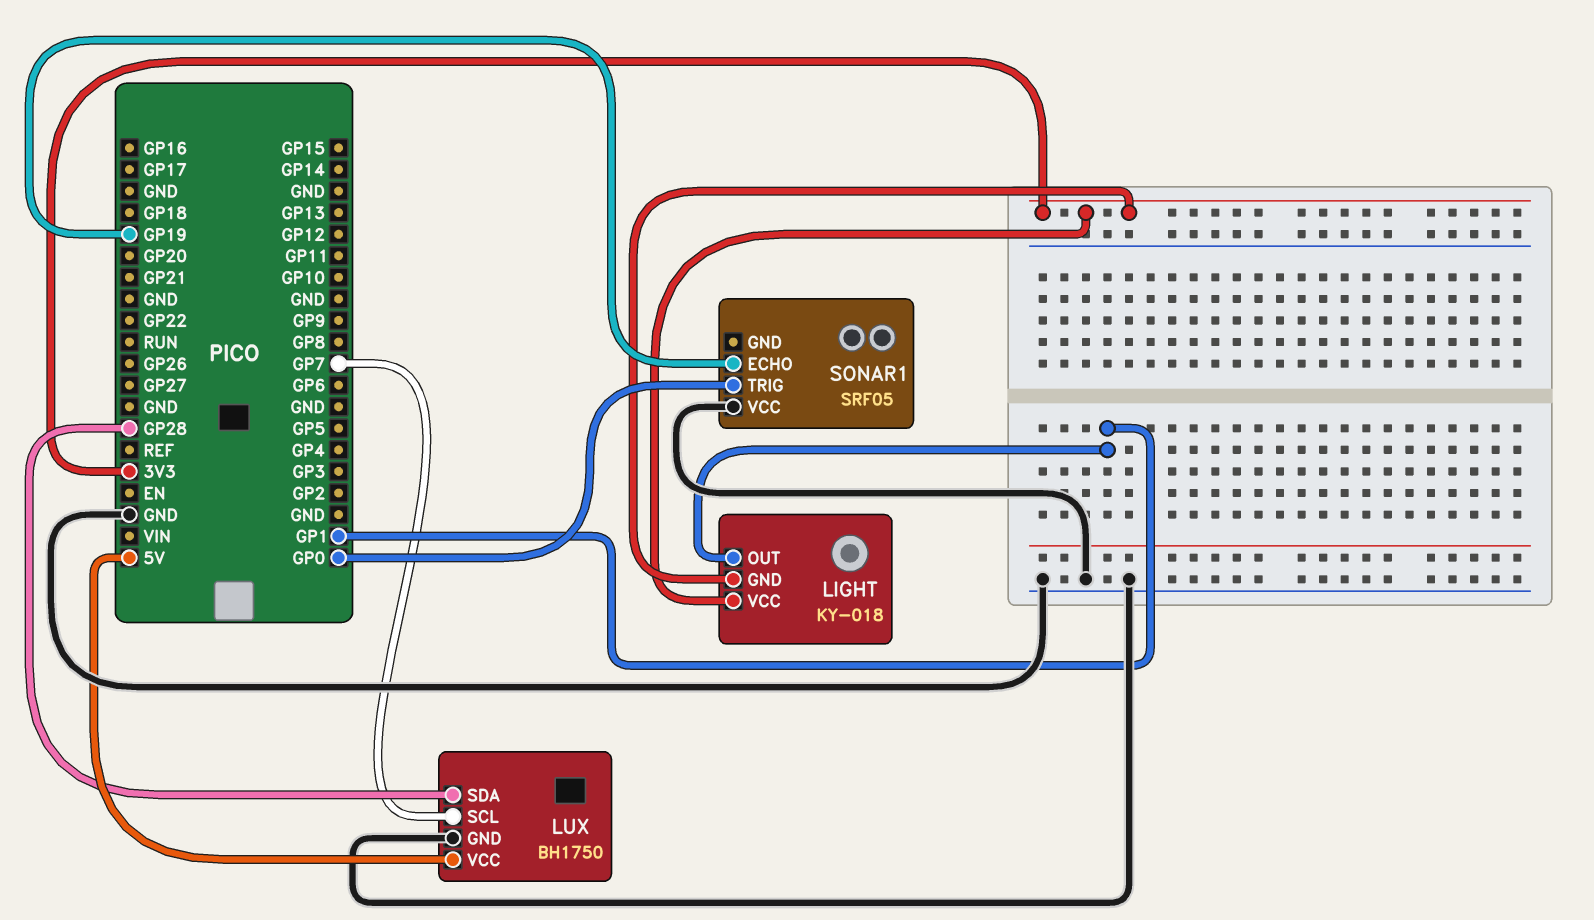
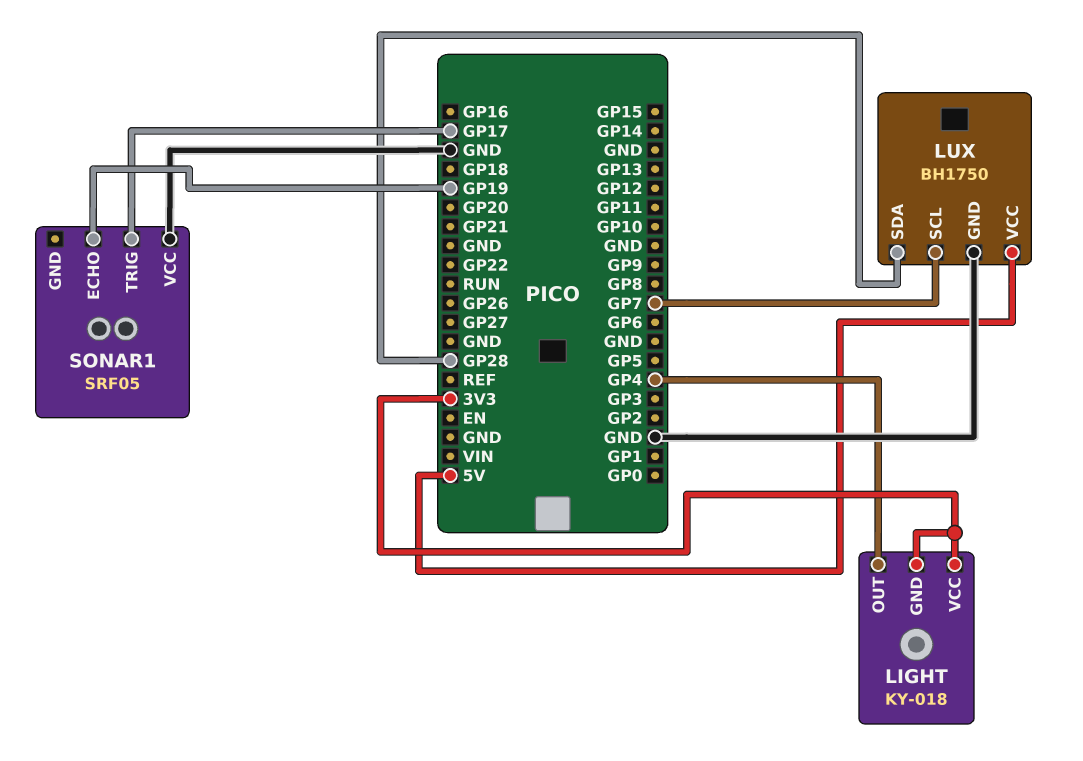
LIGHT pin OUT: GP1 -> GP4
SONAR1 pin TRIG: GP0 -> GP17

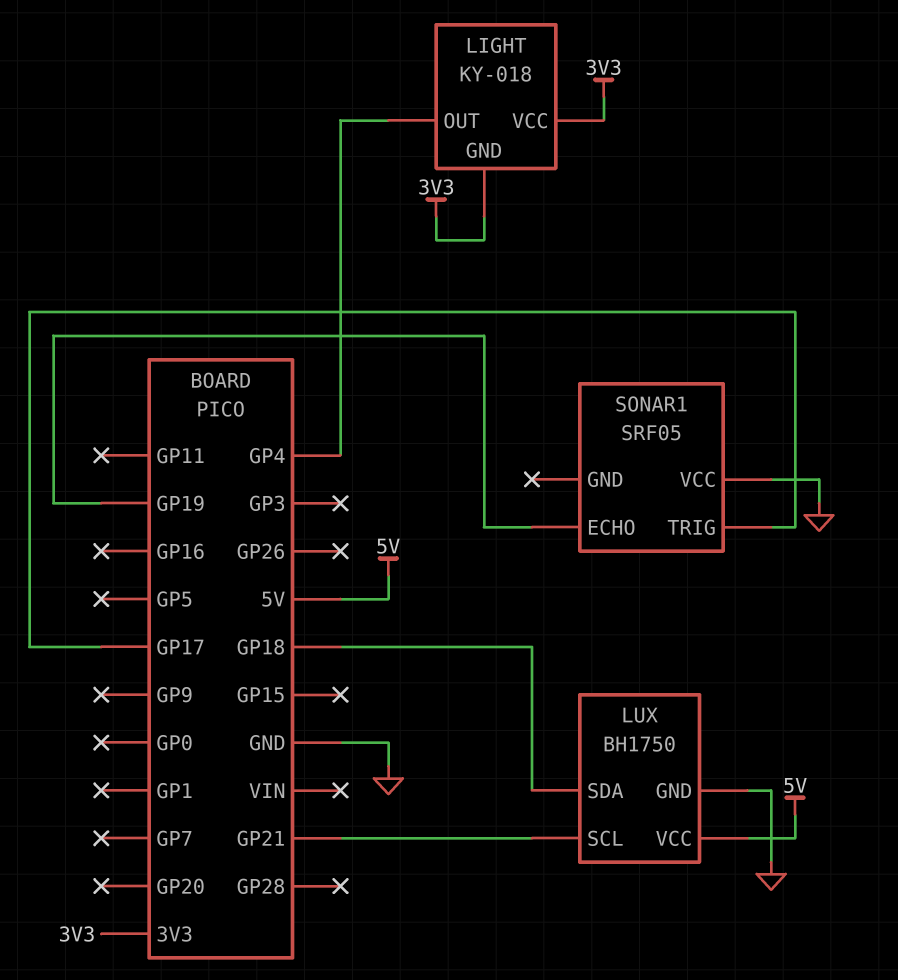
LUX pin SCL: GP7 -> GP21
LUX pin SDA: GP28 -> GP18

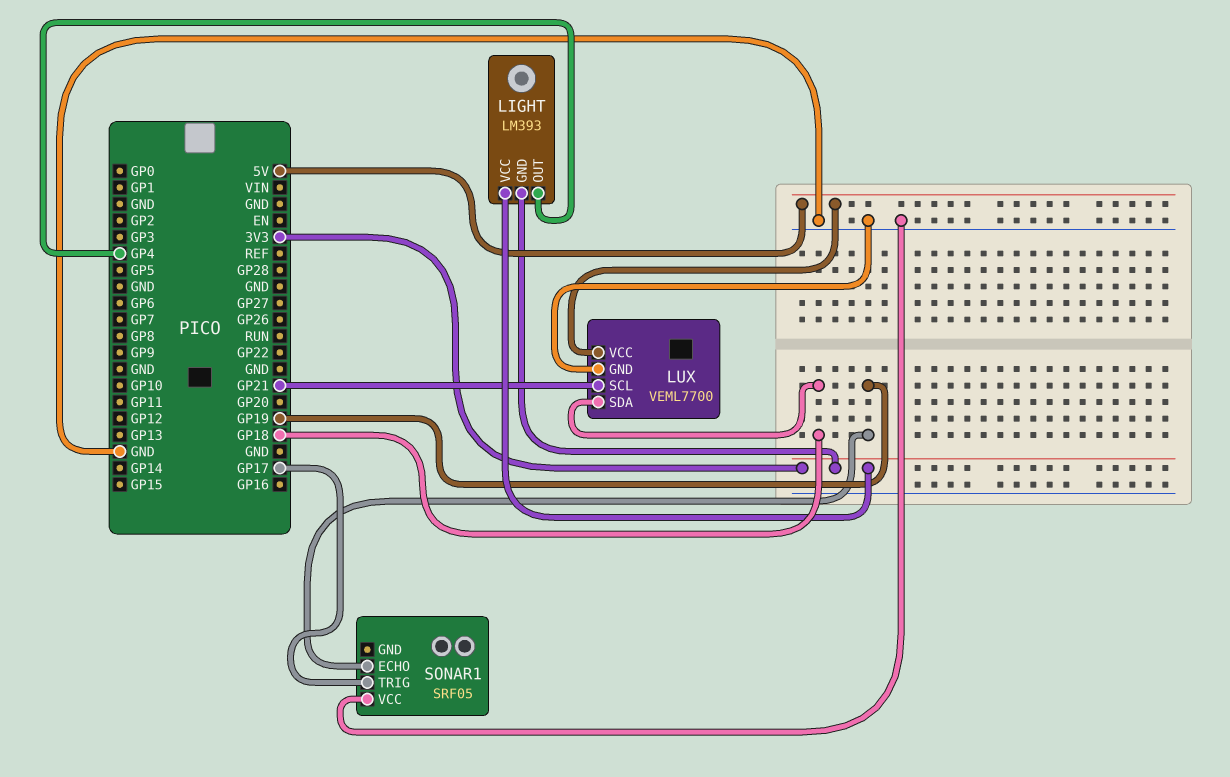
LIGHT: KY-018 -> LM393
LUX: BH1750 -> VEML7700

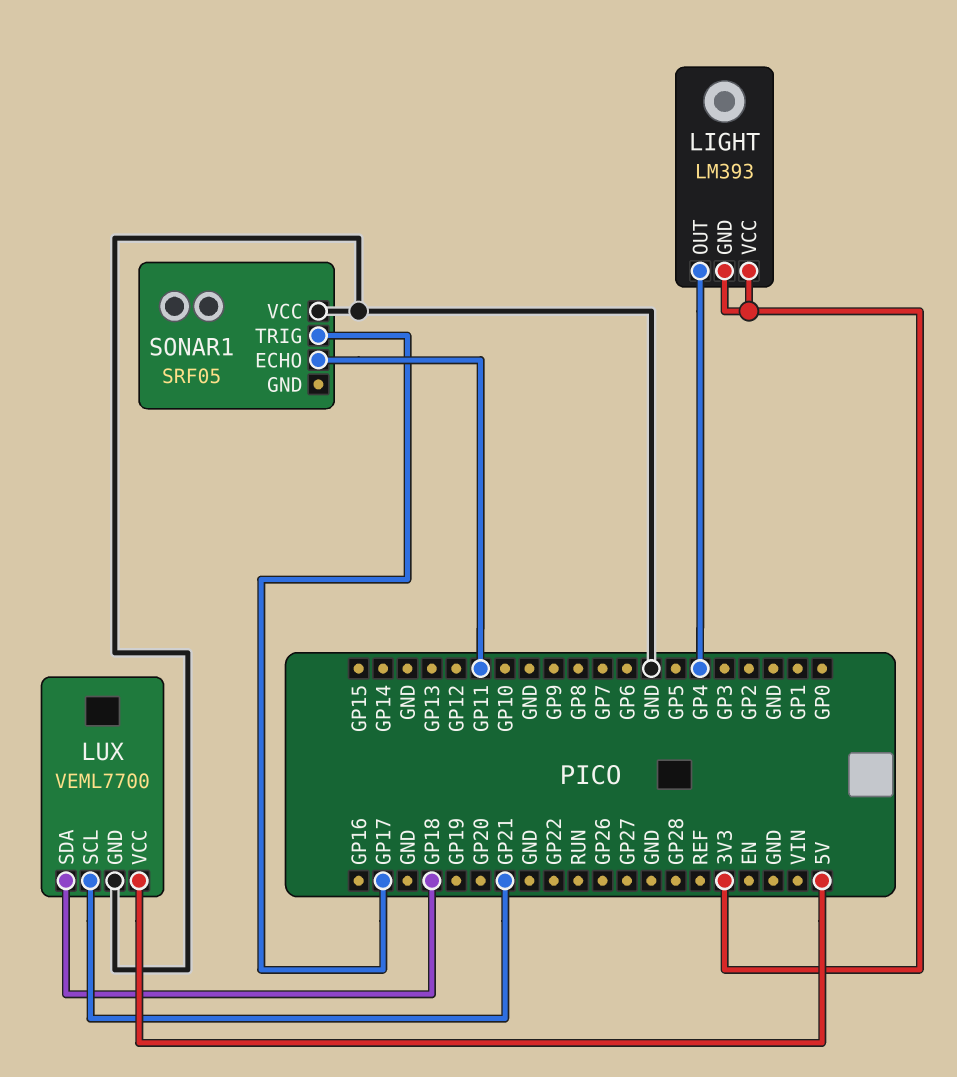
SONAR1 pin ECHO: GP19 -> GP11

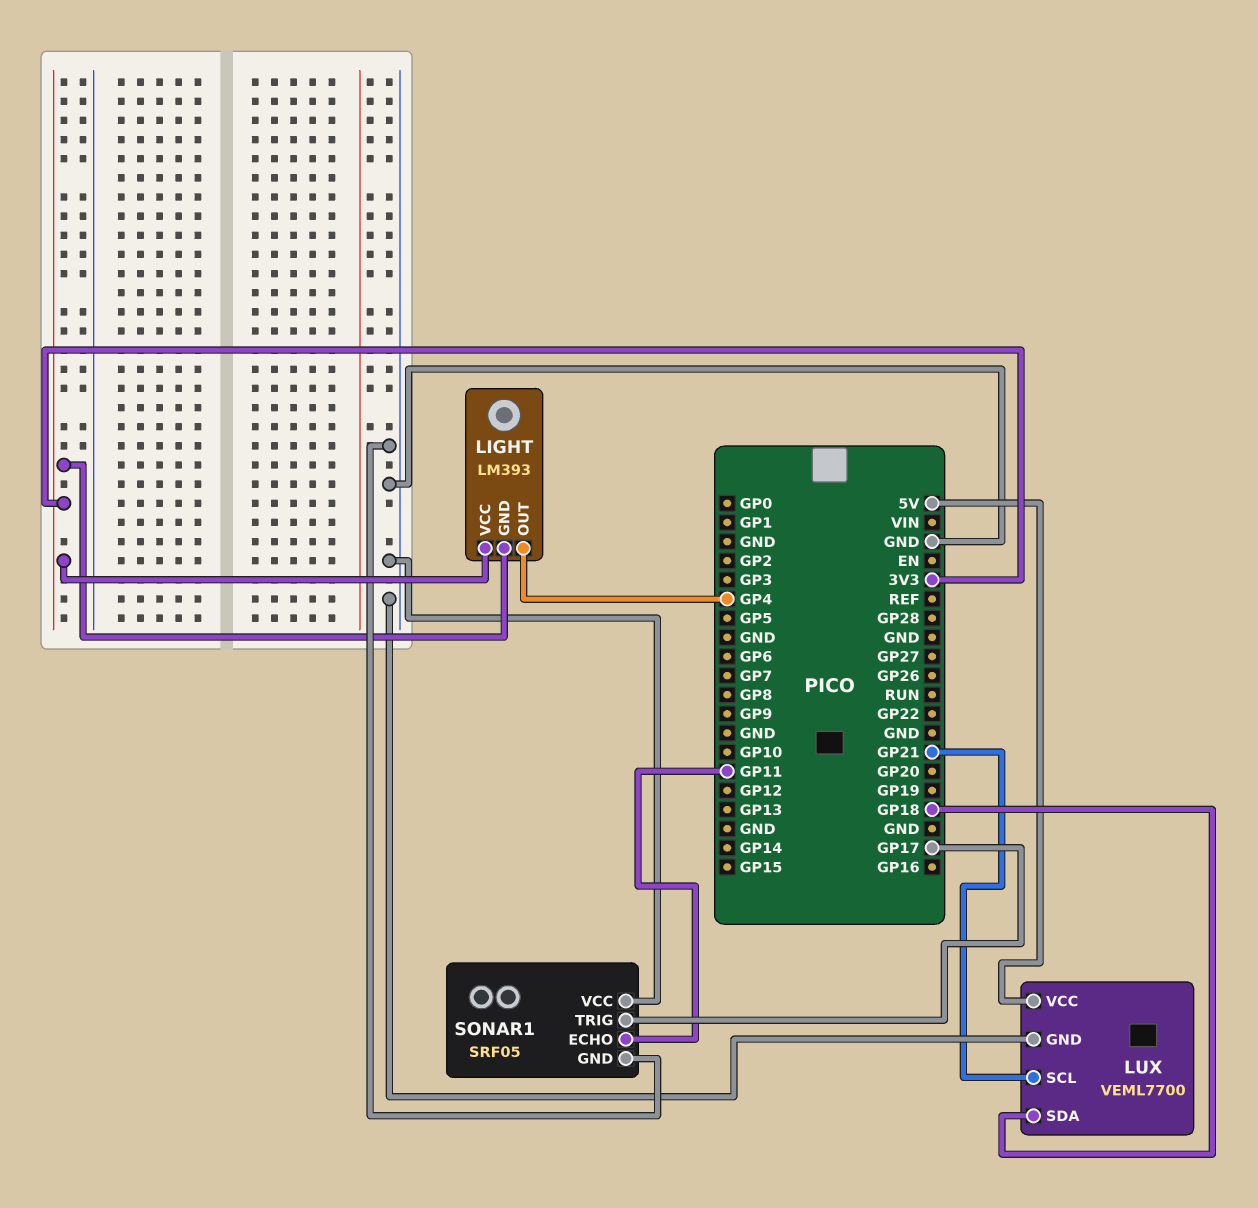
SONAR1 pin GND: none -> GND

